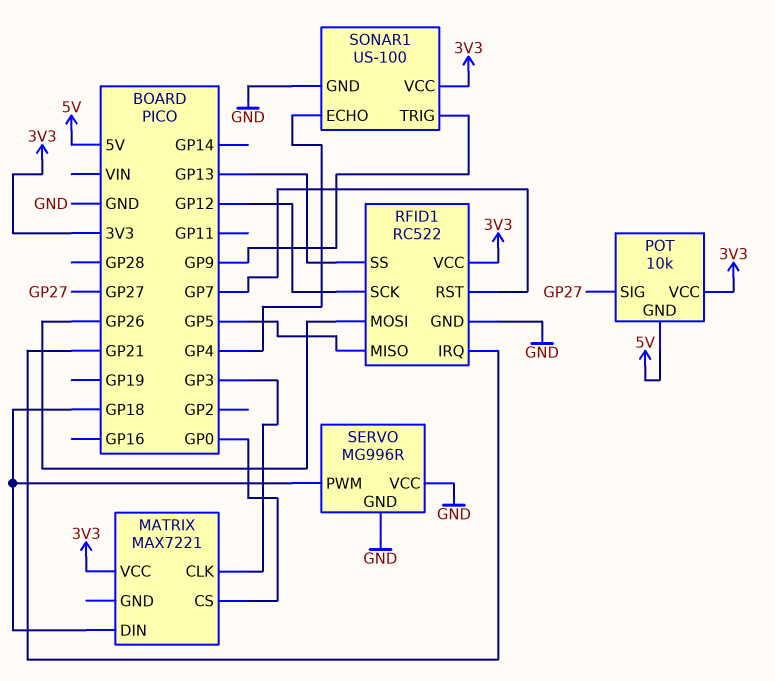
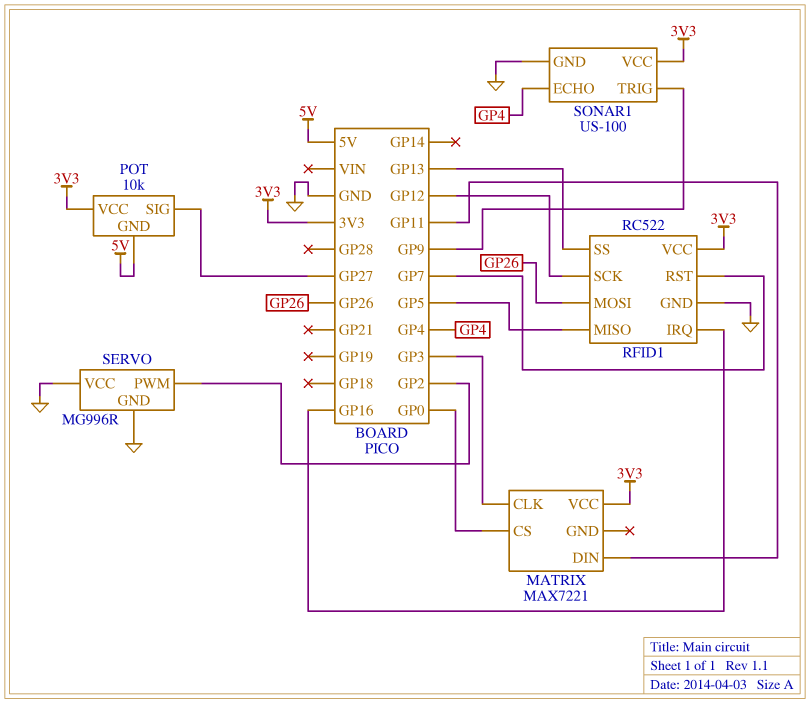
MATRIX pin DIN: GP18 -> GP11
RFID1 pin IRQ: GP21 -> GP16
SERVO pin PWM: GP18 -> GP2

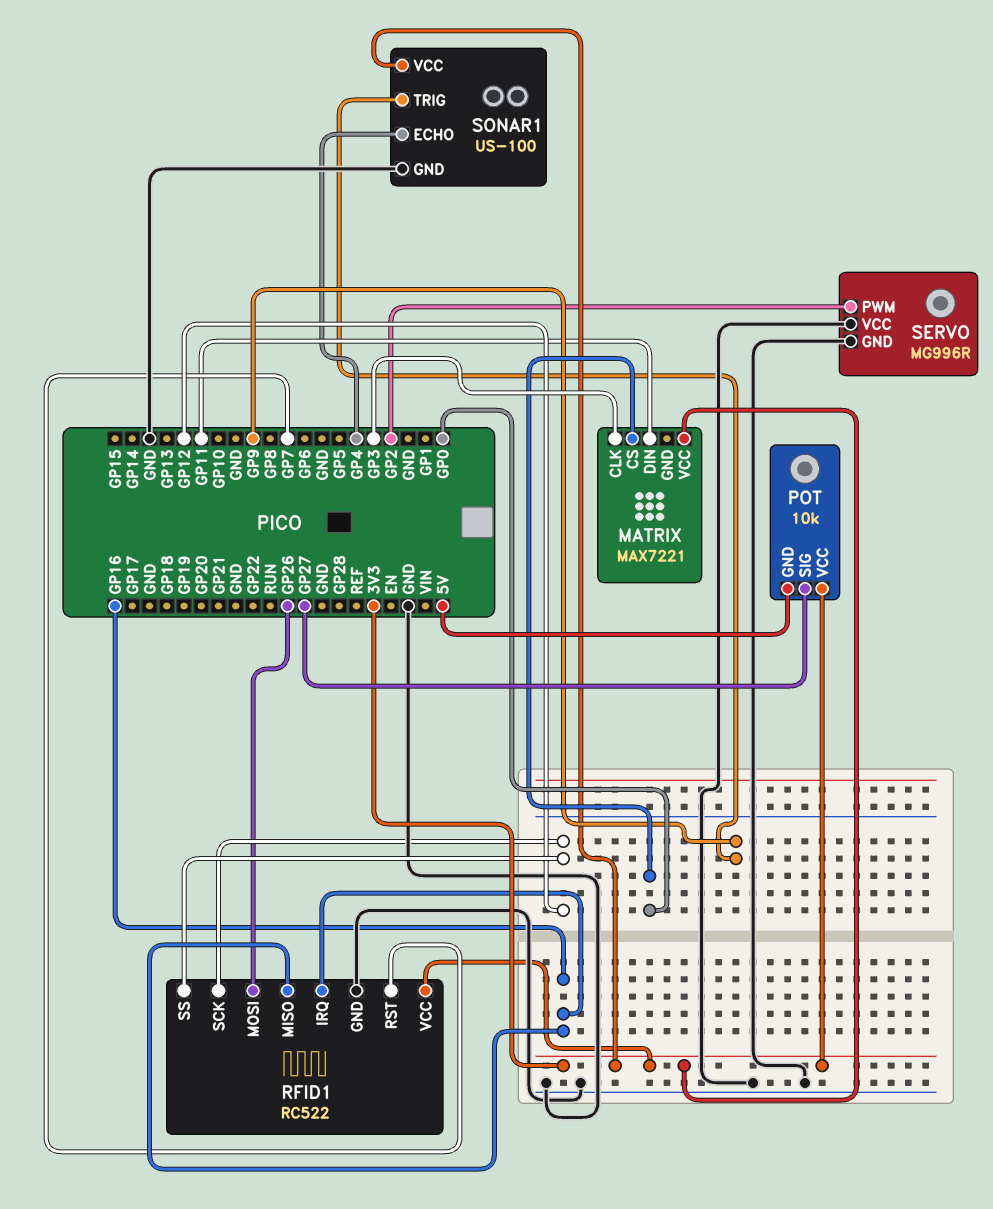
RFID1 pin MISO: GP5 -> GP16
RFID1 pin SS: GP13 -> GP12

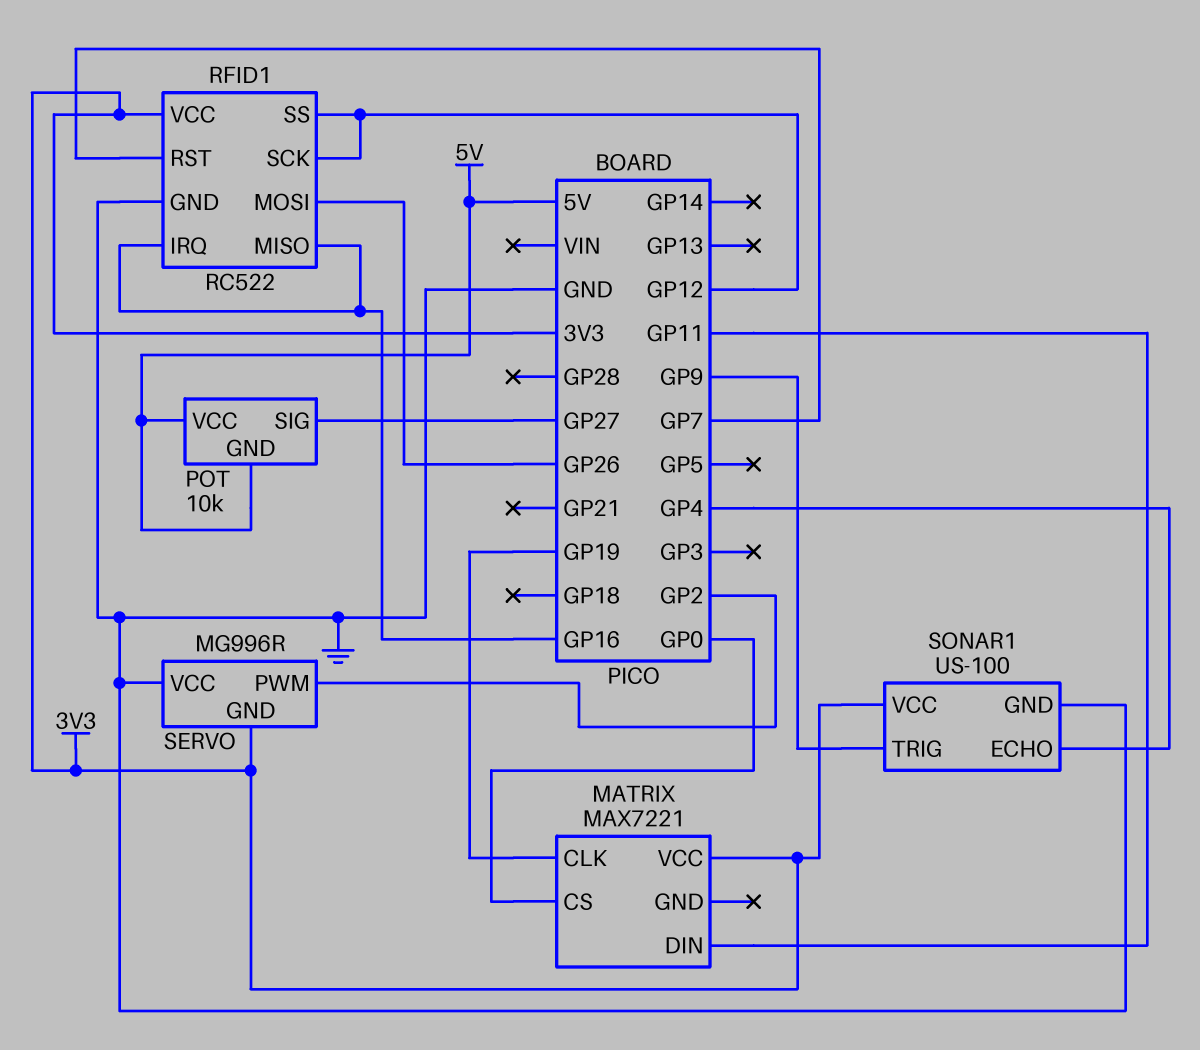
MATRIX pin CLK: GP3 -> GP19
POT pin VCC: 3V3 -> 5V
SERVO pin GND: GND -> 3V3

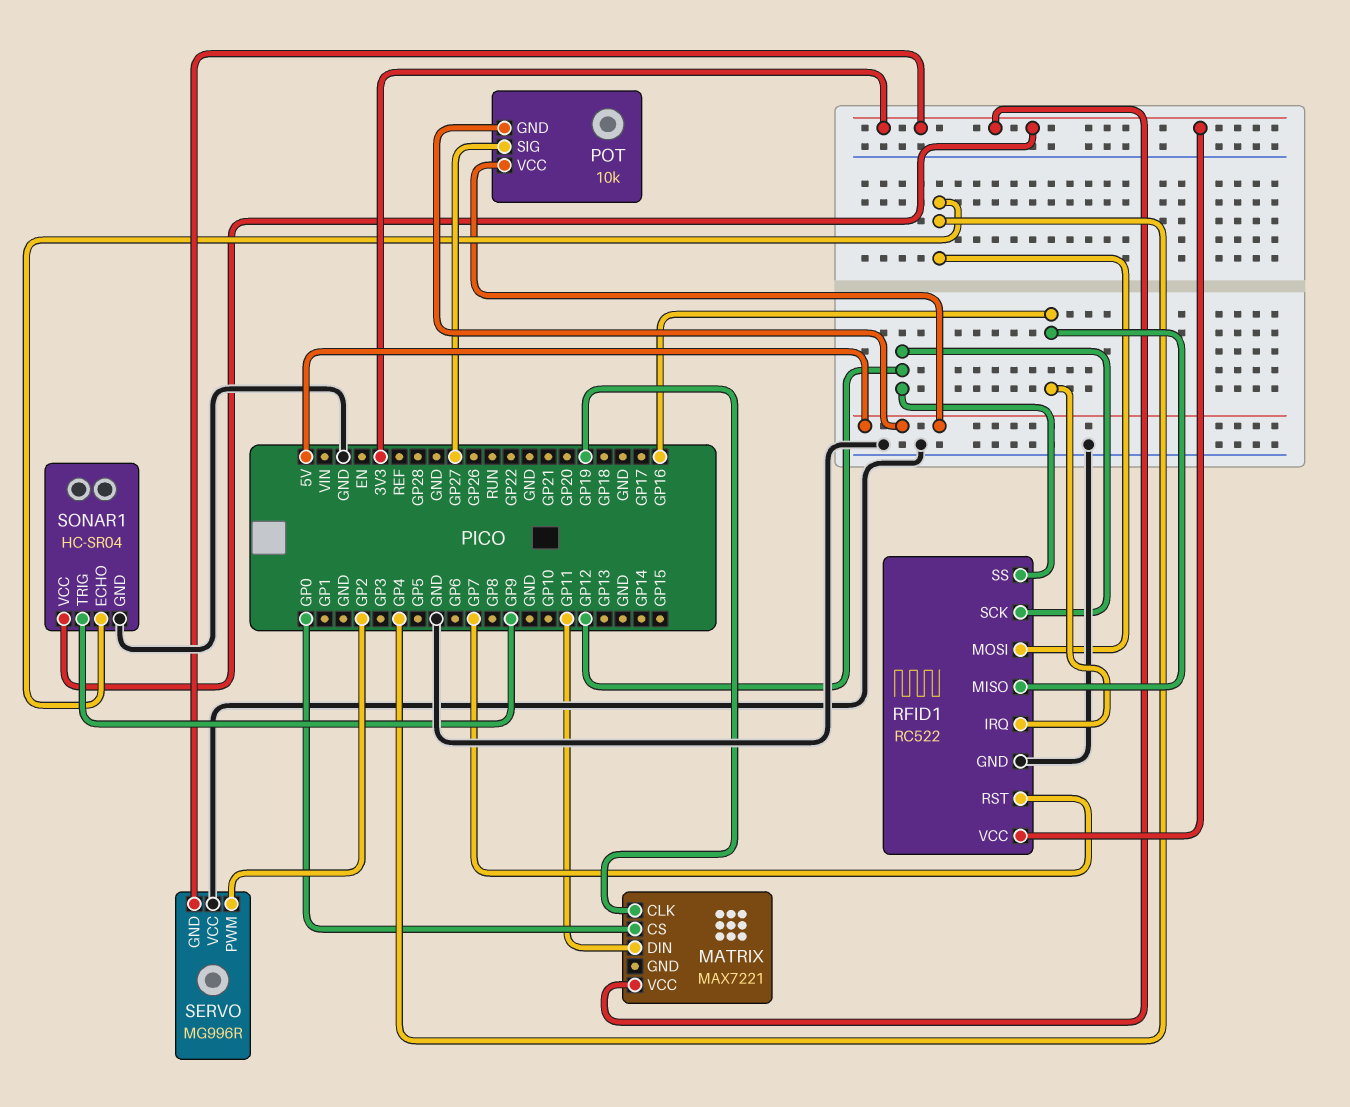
RFID1 pin MOSI: GP26 -> GP4
SONAR1: US-100 -> HC-SR04

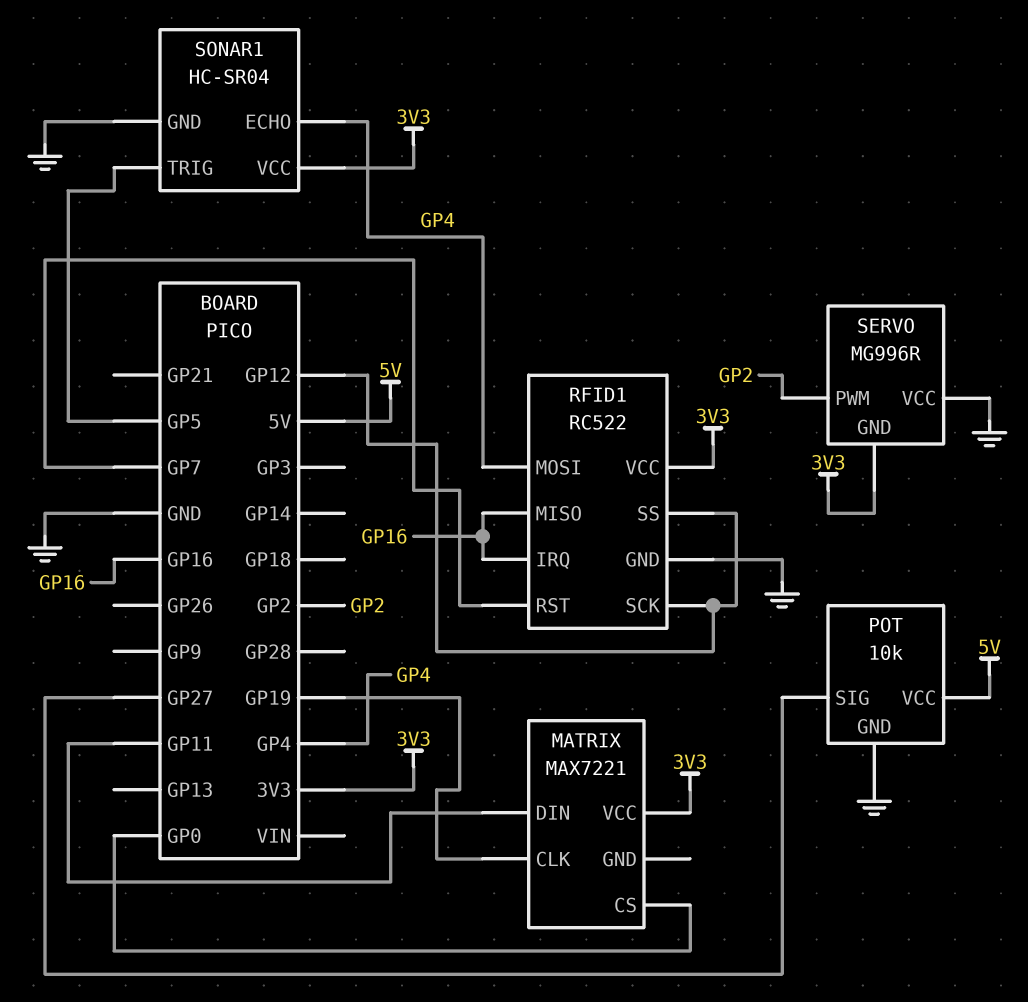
POT pin GND: 5V -> GND
SONAR1 pin TRIG: GP9 -> GP5

